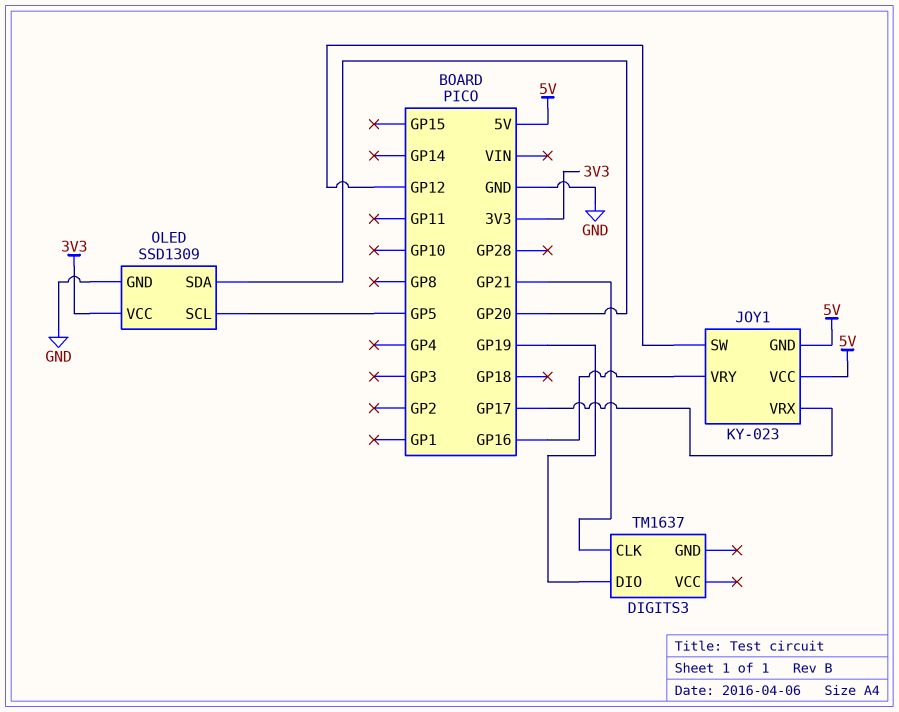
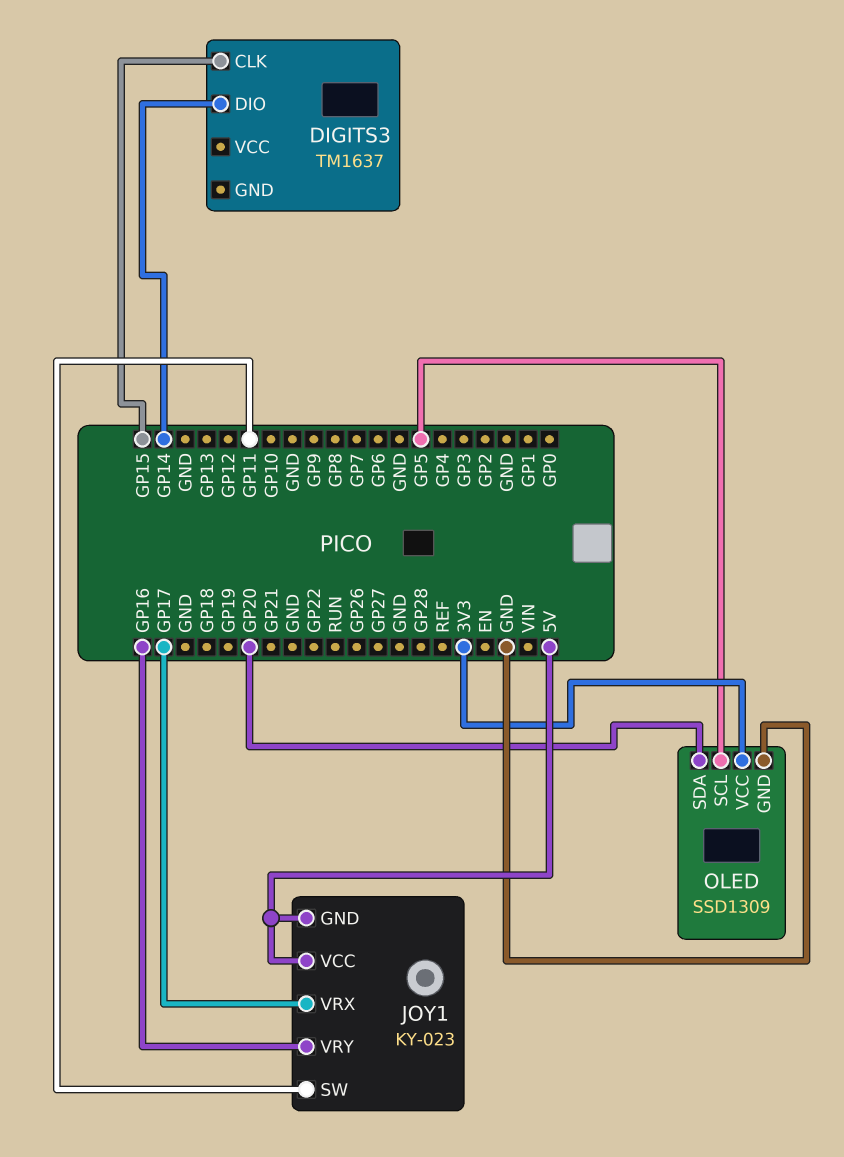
DIGITS3 pin CLK: GP21 -> GP15
DIGITS3 pin DIO: GP19 -> GP14
JOY1 pin SW: GP12 -> GP11

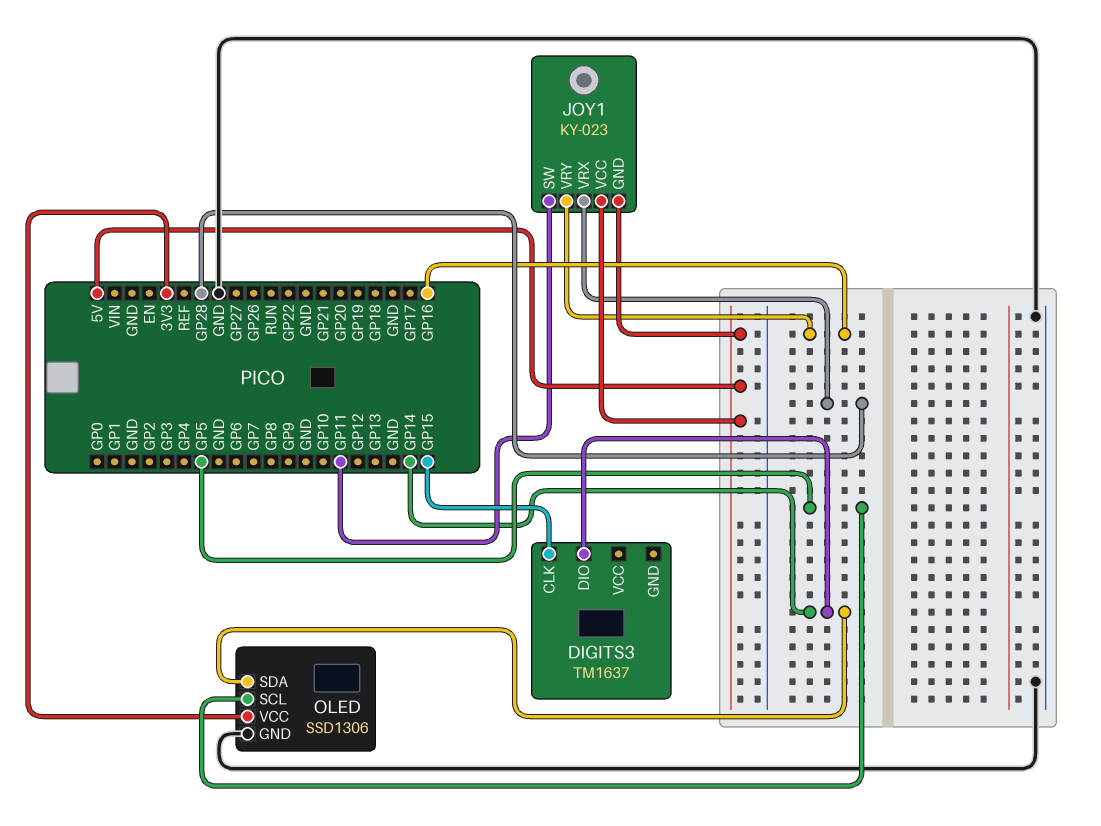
JOY1 pin VRX: GP17 -> GP28
OLED: SSD1309 -> SSD1306
OLED pin SDA: GP20 -> GP14

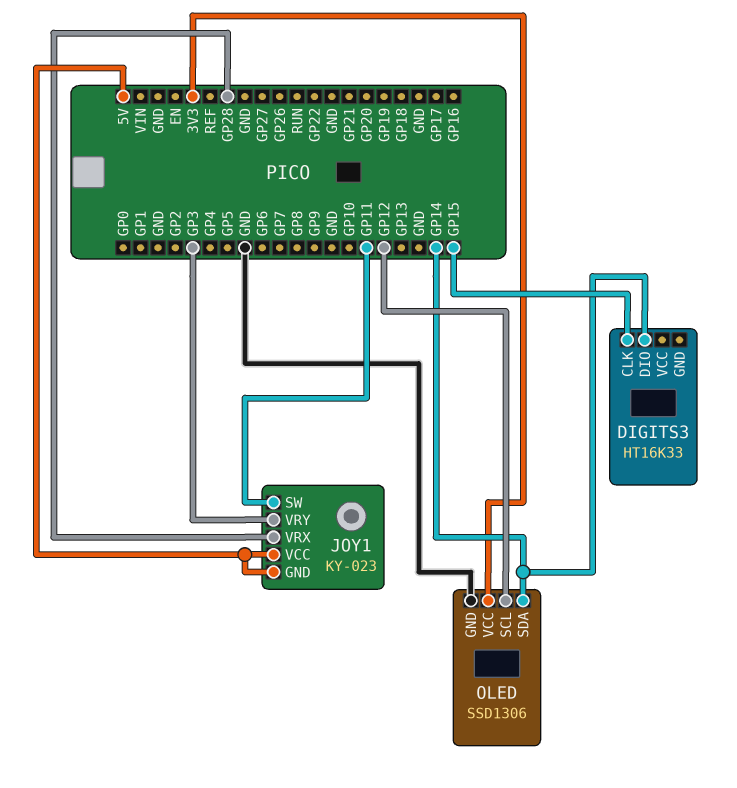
DIGITS3: TM1637 -> HT16K33
JOY1 pin VRY: GP16 -> GP3
OLED pin SCL: GP5 -> GP12

